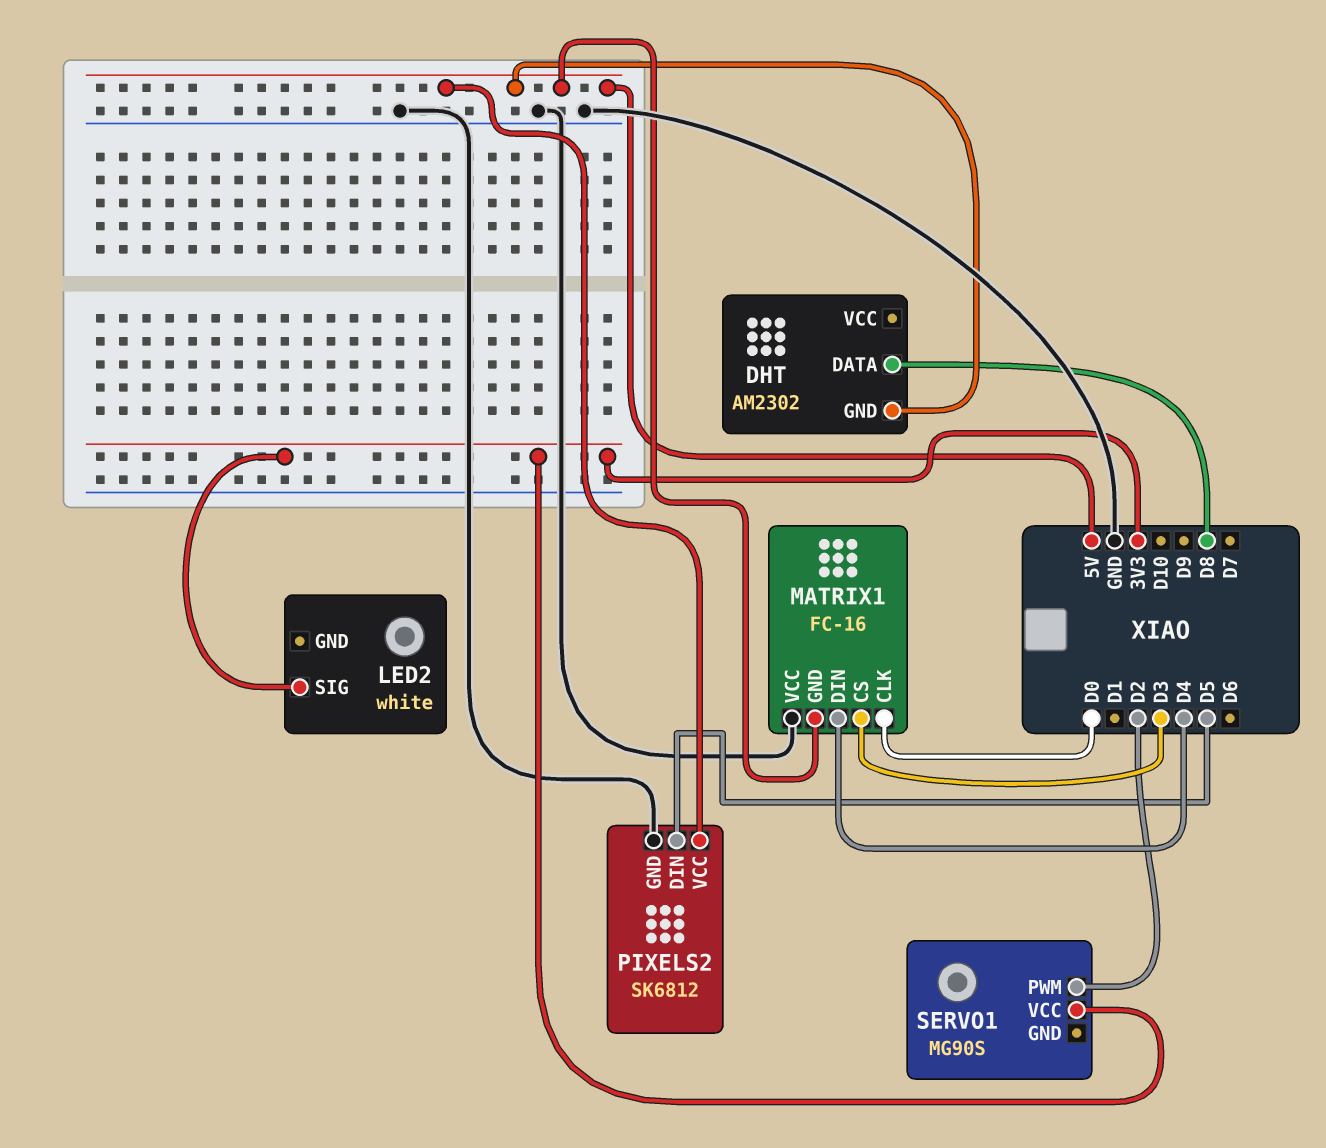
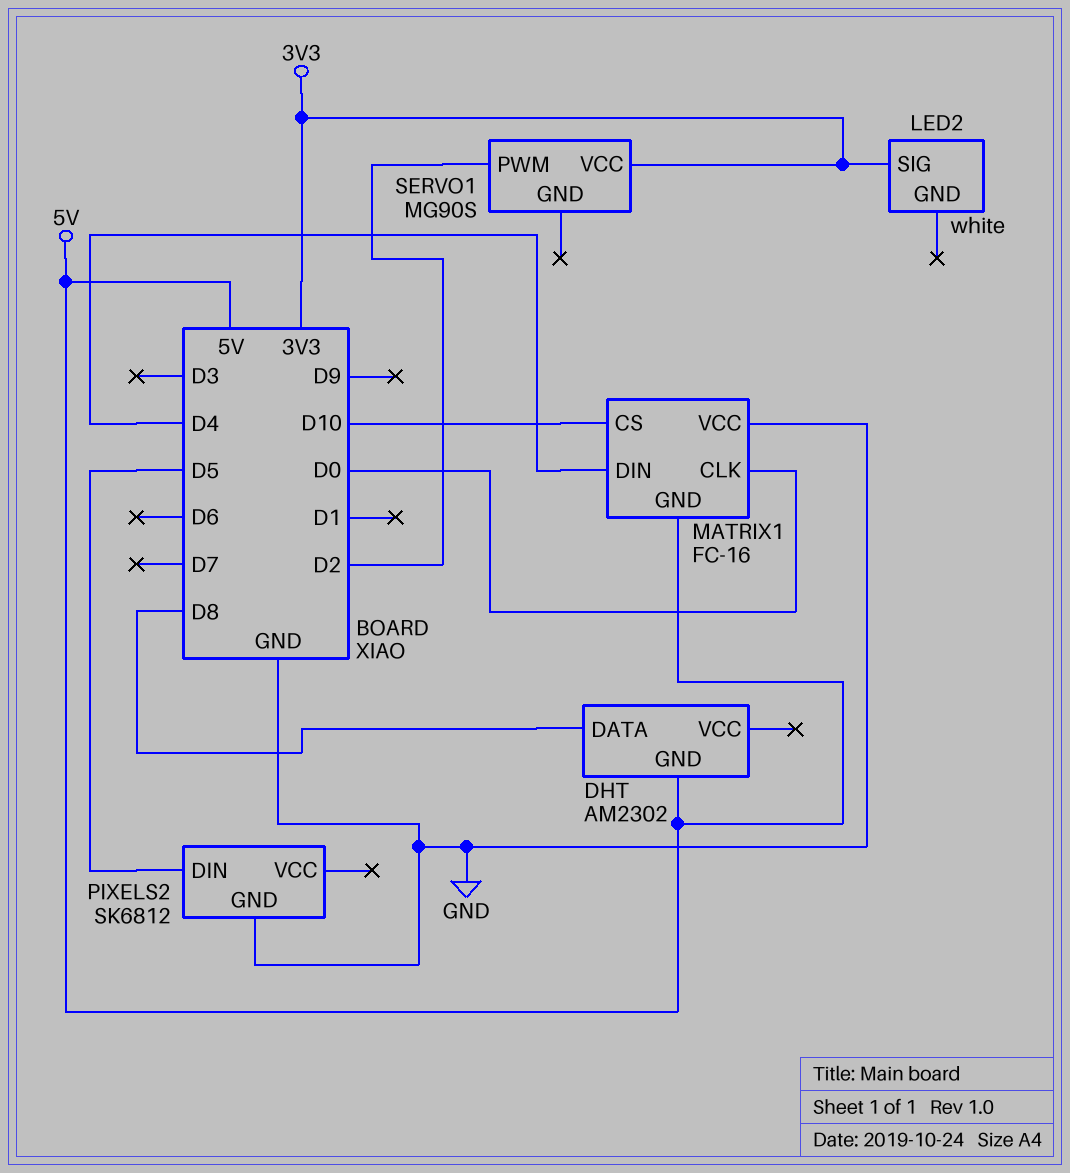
MATRIX1 pin CS: D3 -> D10
PIXELS2 pin VCC: 5V -> none

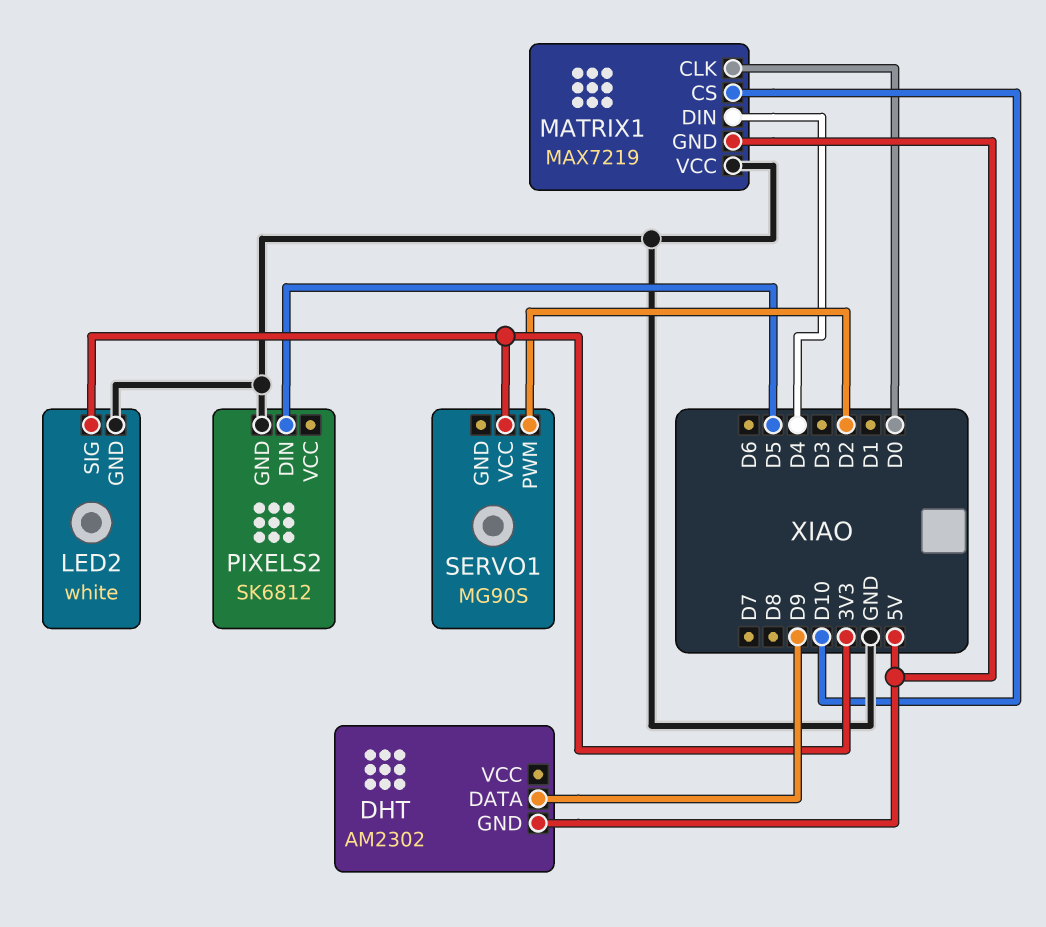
DHT pin DATA: D8 -> D9
LED2 pin GND: none -> GND
MATRIX1: FC-16 -> MAX7219

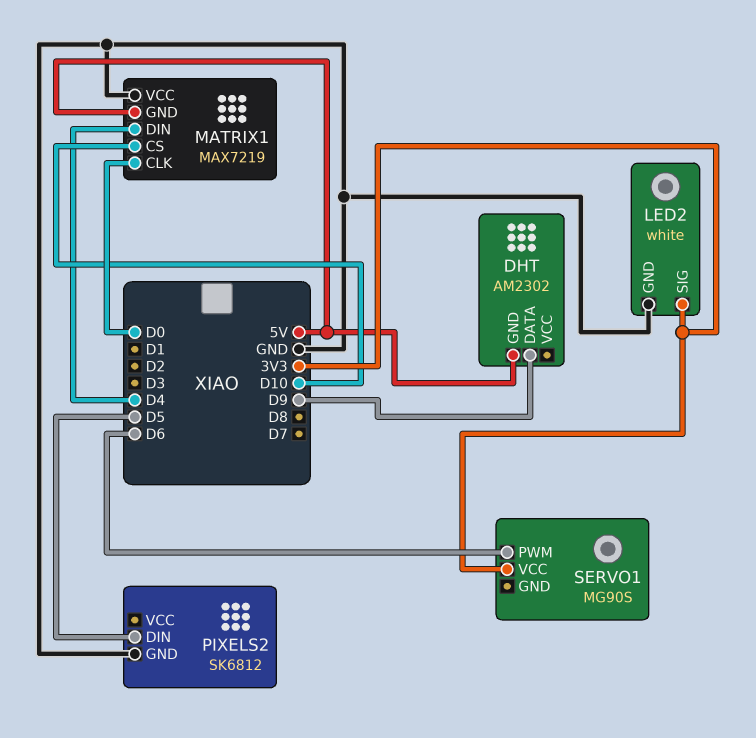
SERVO1 pin PWM: D2 -> D6

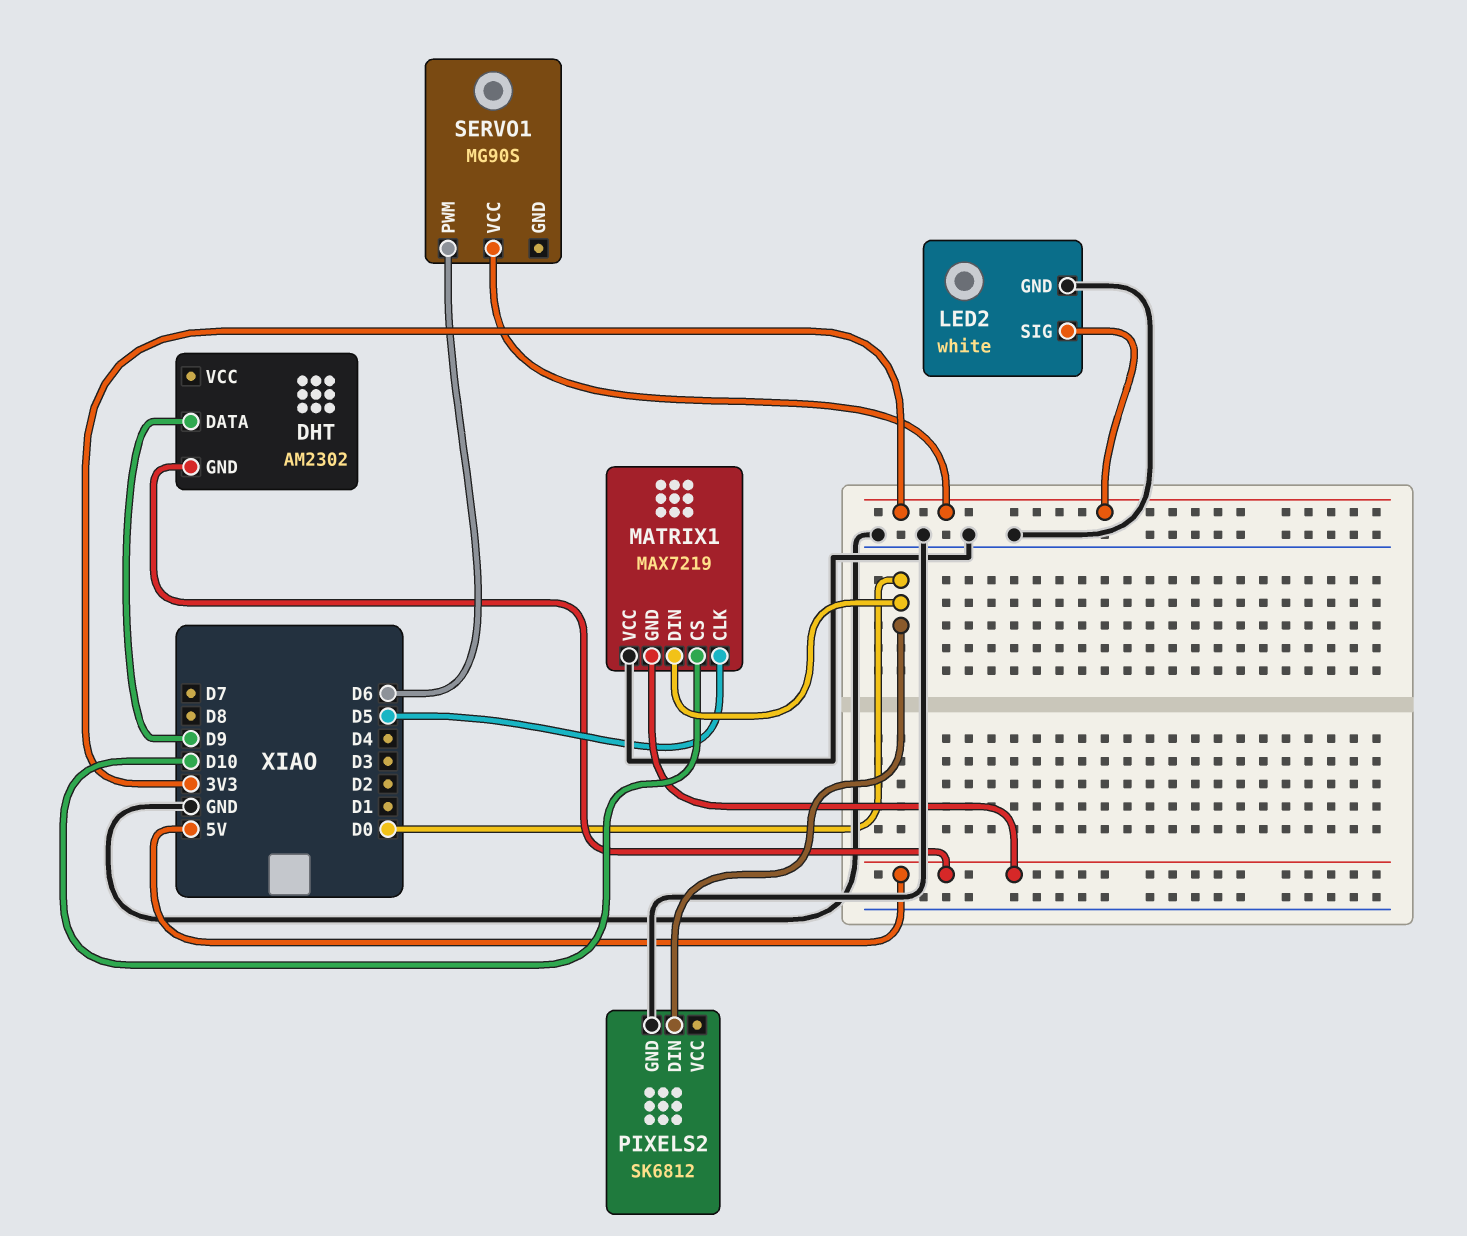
MATRIX1 pin CLK: D0 -> D5
MATRIX1 pin DIN: D4 -> D0
PIXELS2 pin DIN: D5 -> D0

